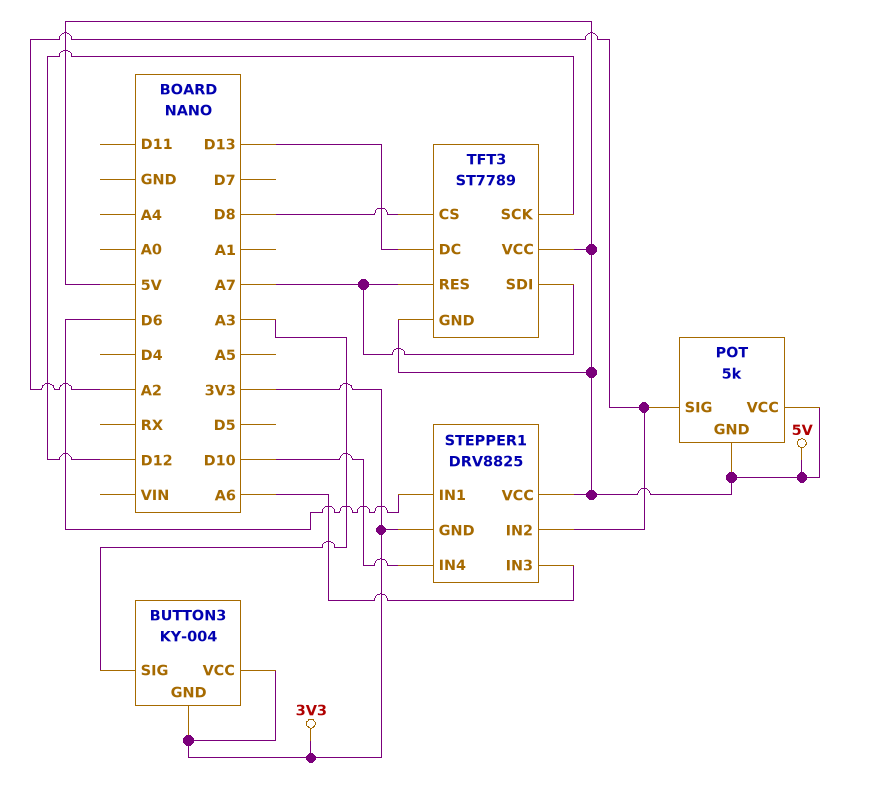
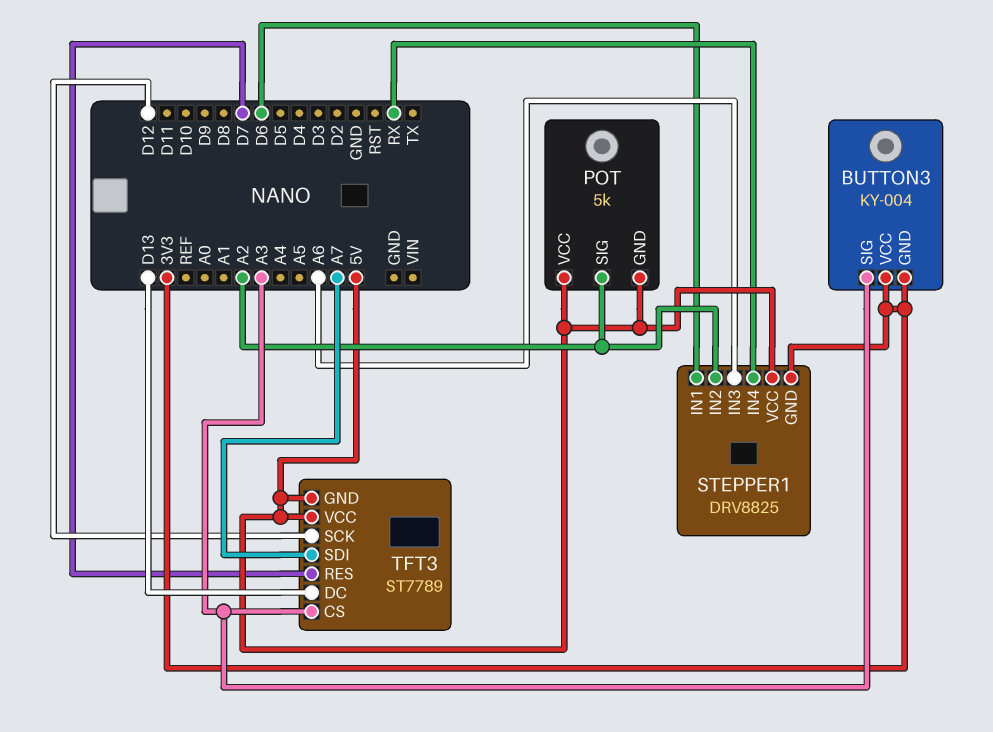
STEPPER1 pin IN4: D10 -> RX
TFT3 pin CS: D8 -> A3
TFT3 pin RES: A7 -> D7

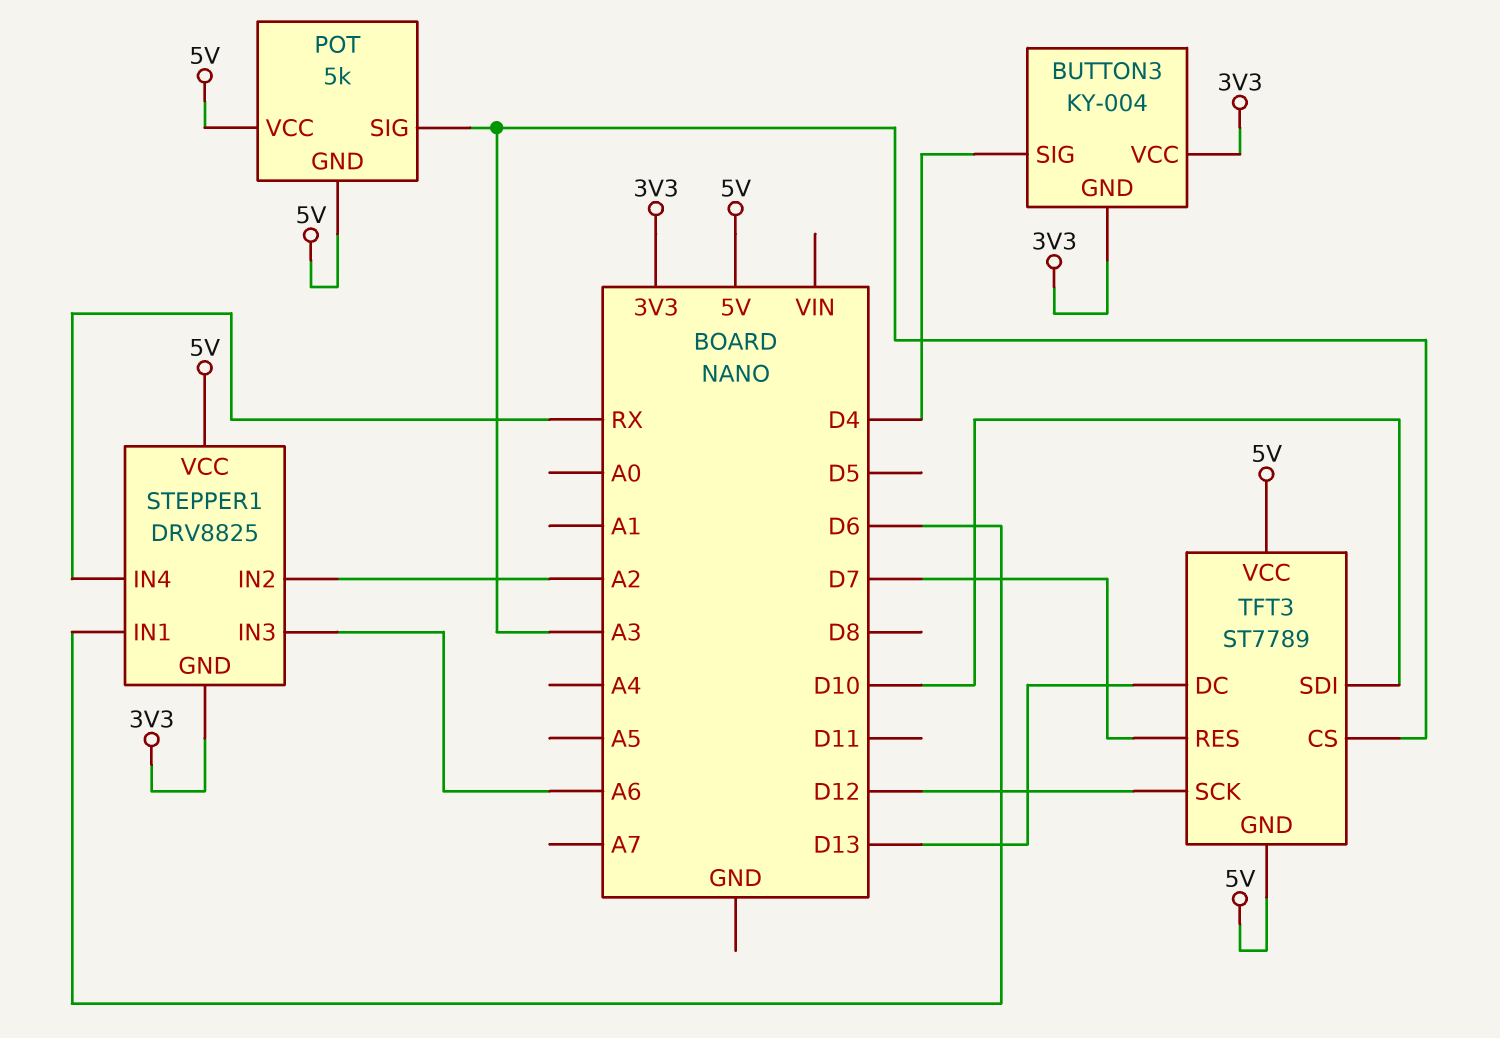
BUTTON3 pin SIG: A3 -> D4
POT pin SIG: A2 -> A3
TFT3 pin SDI: A7 -> D10

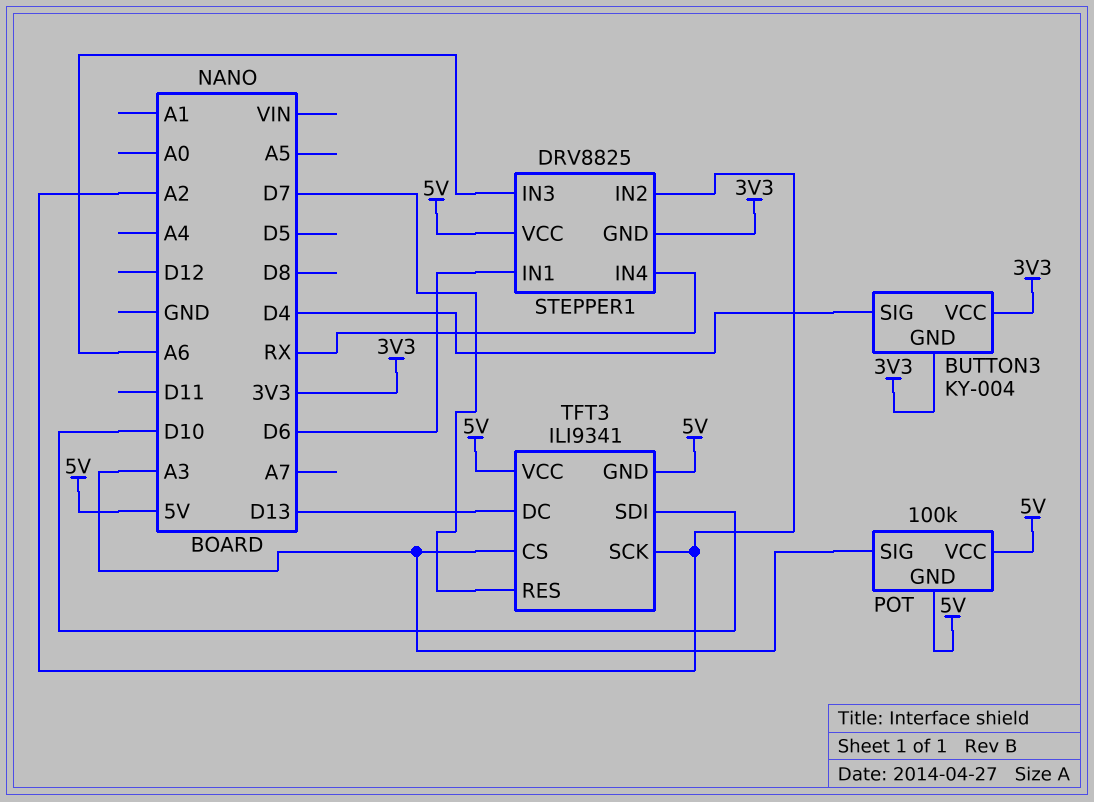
POT: 5k -> 100k
TFT3: ST7789 -> ILI9341
TFT3 pin SCK: D12 -> A2

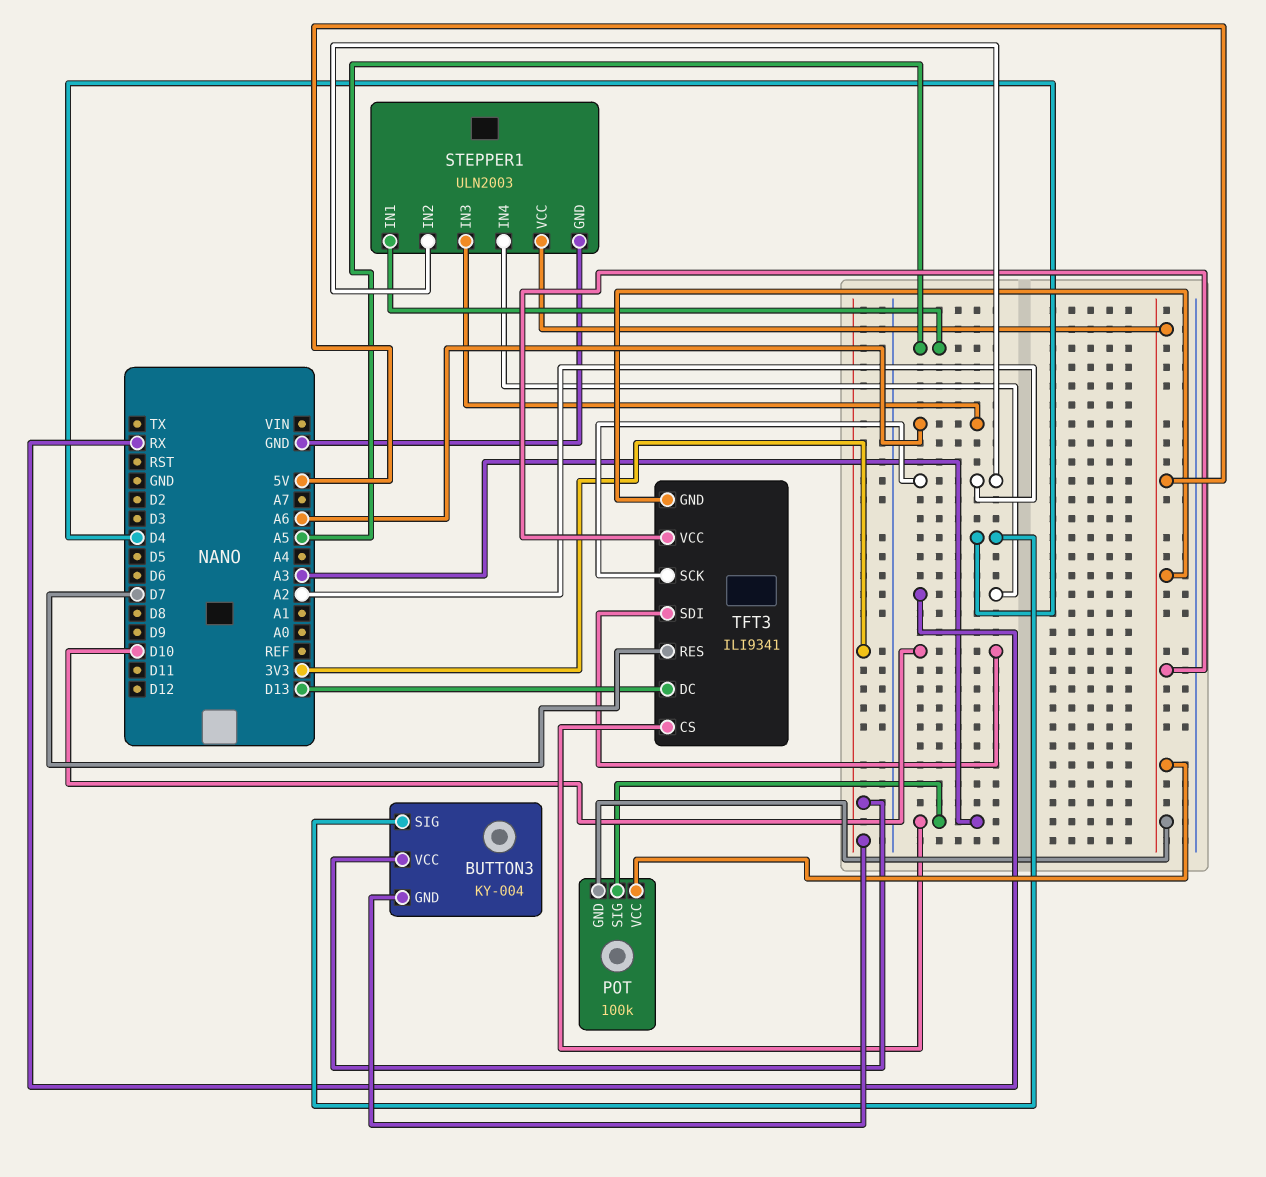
STEPPER1: DRV8825 -> ULN2003
STEPPER1 pin GND: 3V3 -> GND
STEPPER1 pin IN1: D6 -> A5

